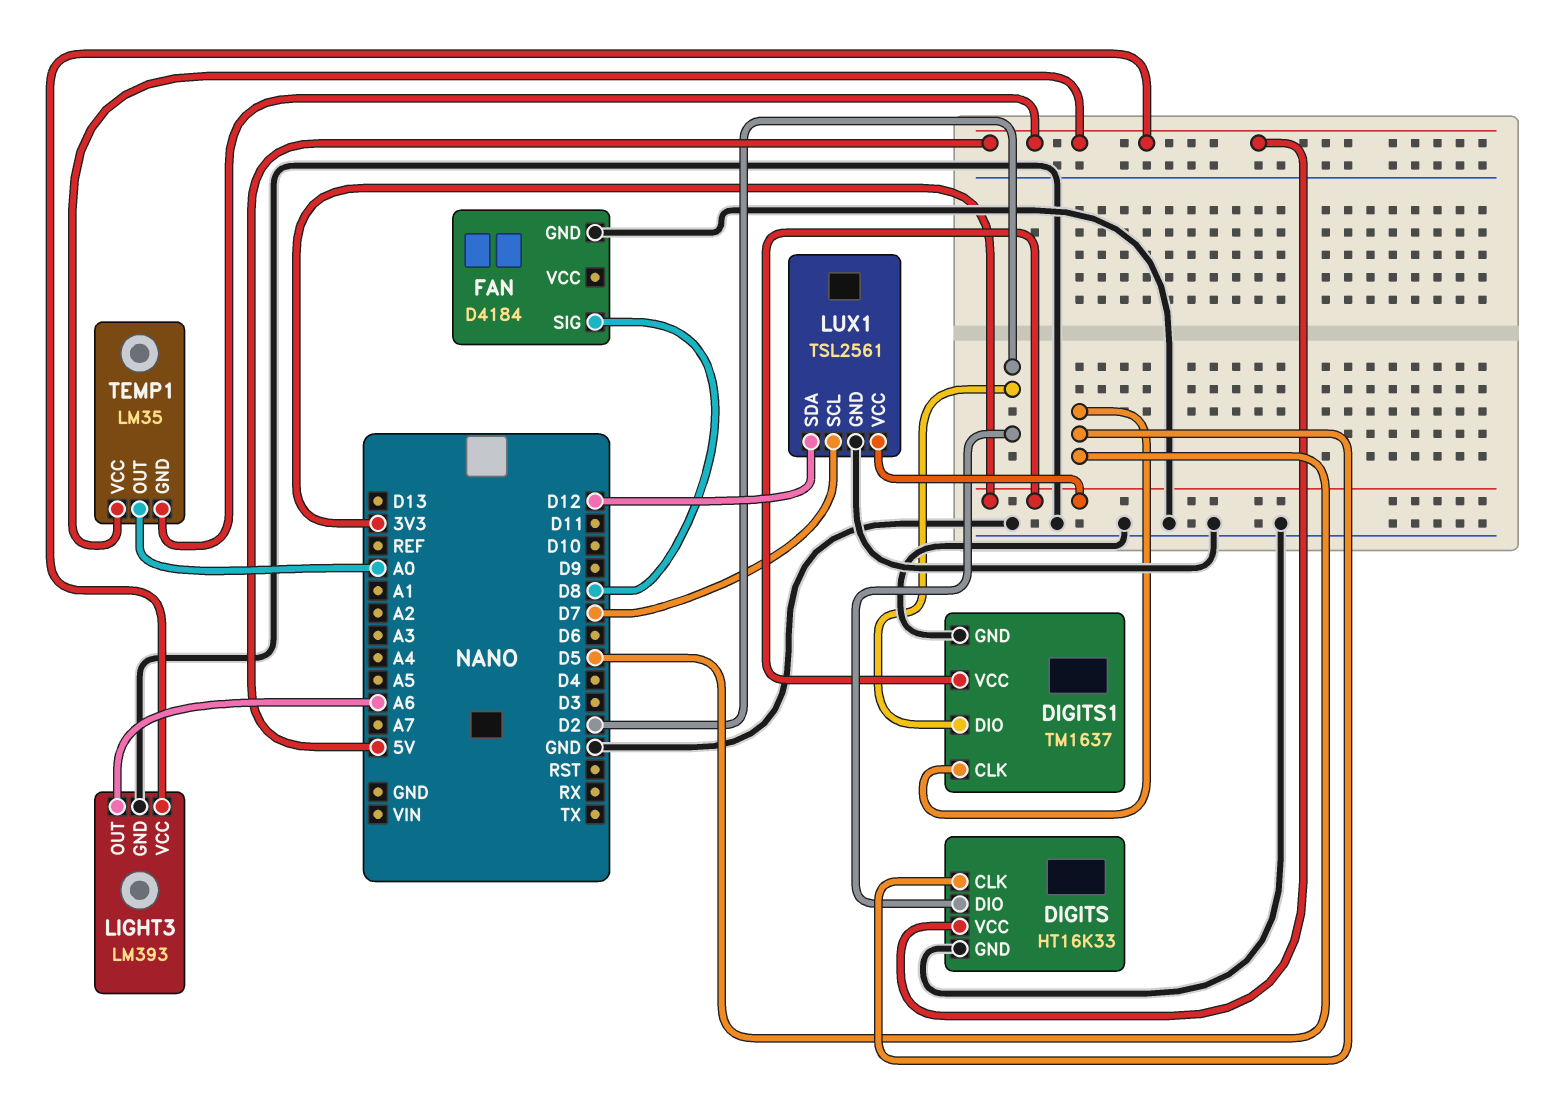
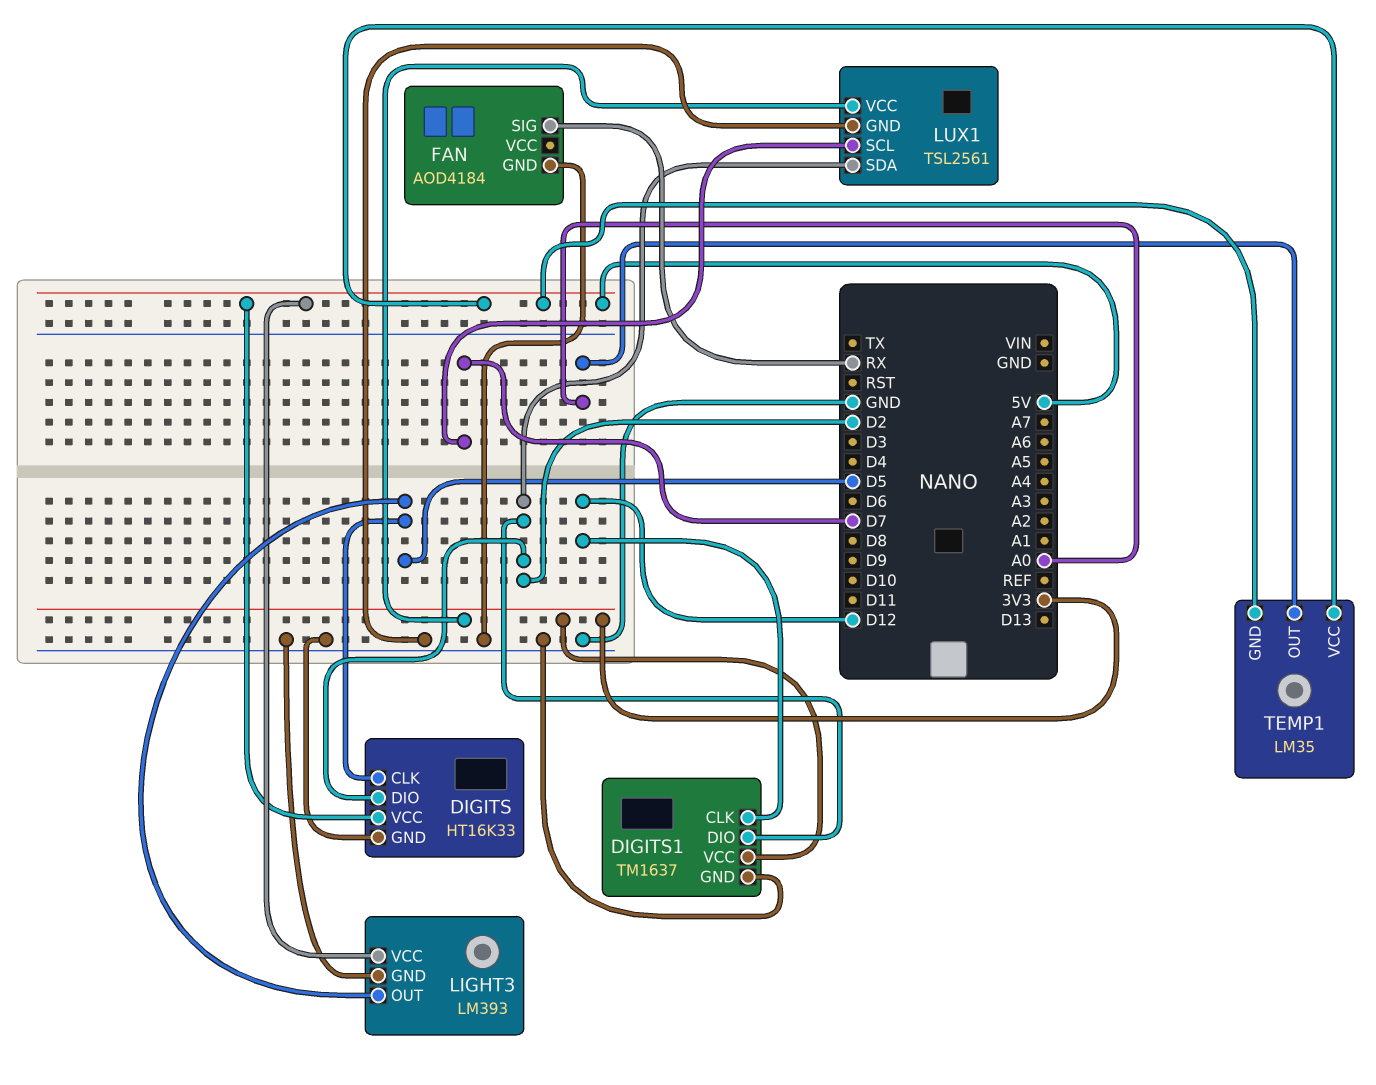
DIGITS1 pin CLK: D5 -> D12
FAN: D4184 -> AOD4184
FAN pin SIG: D8 -> RX
LIGHT3 pin OUT: A6 -> D5
LUX1 pin SDA: D12 -> D2

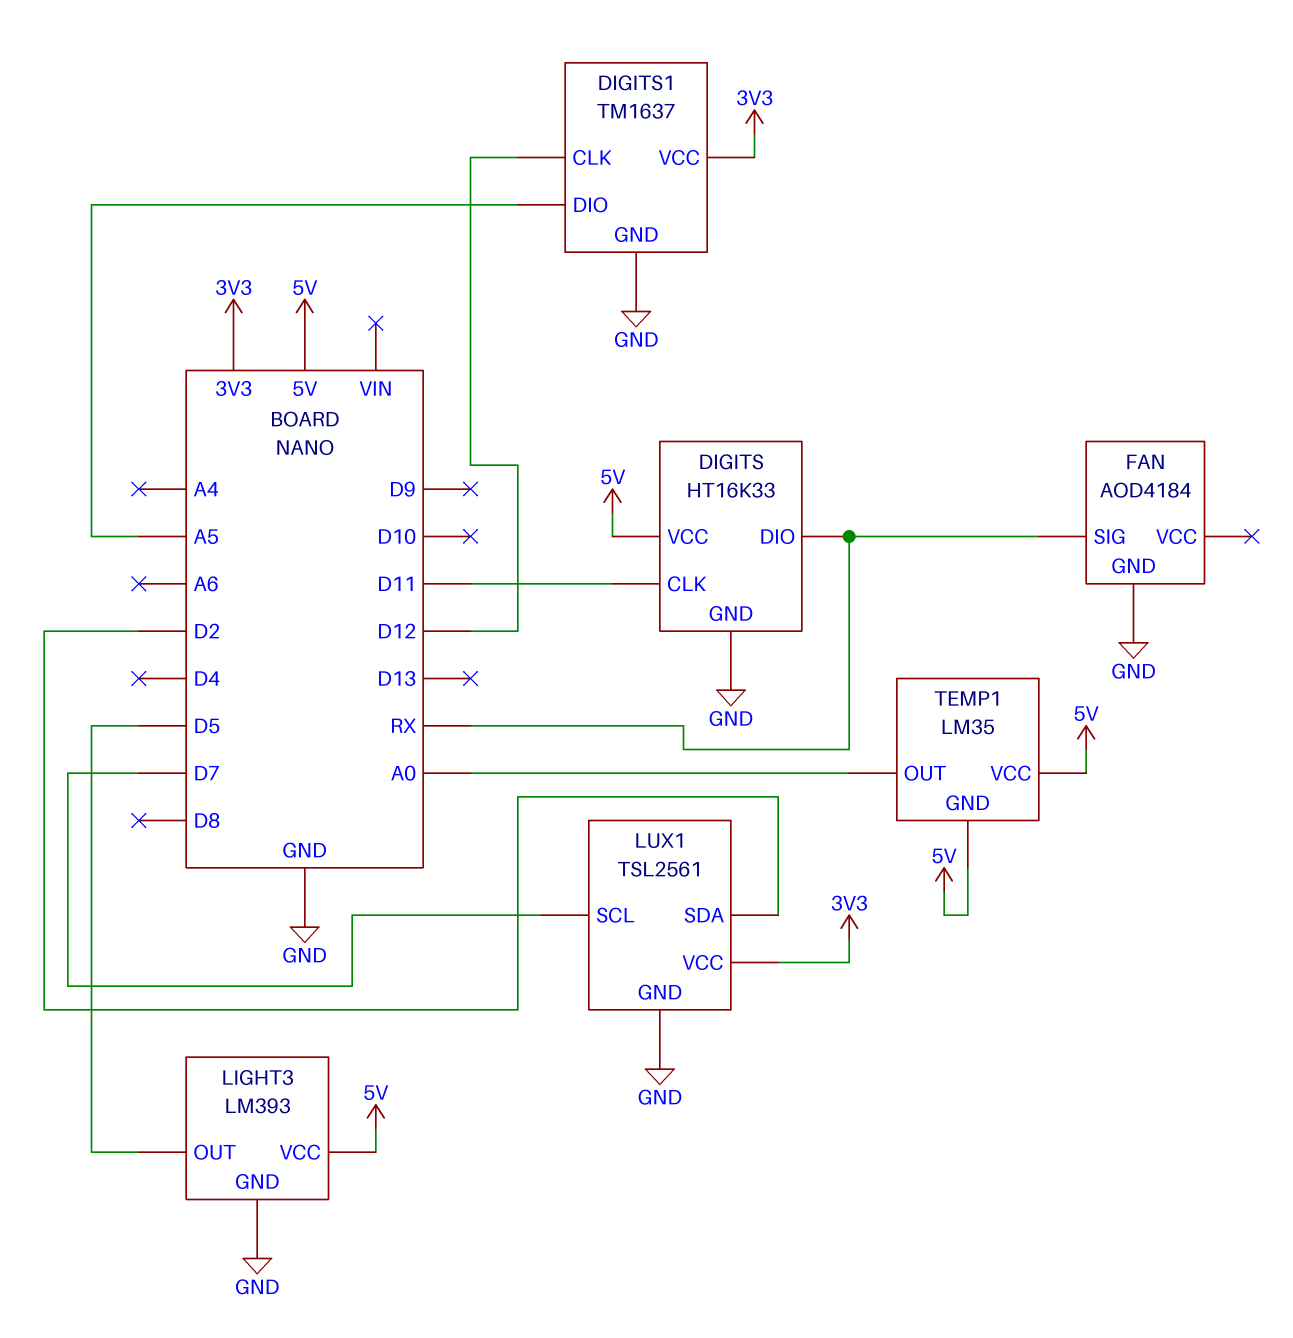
DIGITS pin CLK: D5 -> D11
DIGITS pin DIO: D2 -> RX
DIGITS1 pin DIO: D2 -> A5

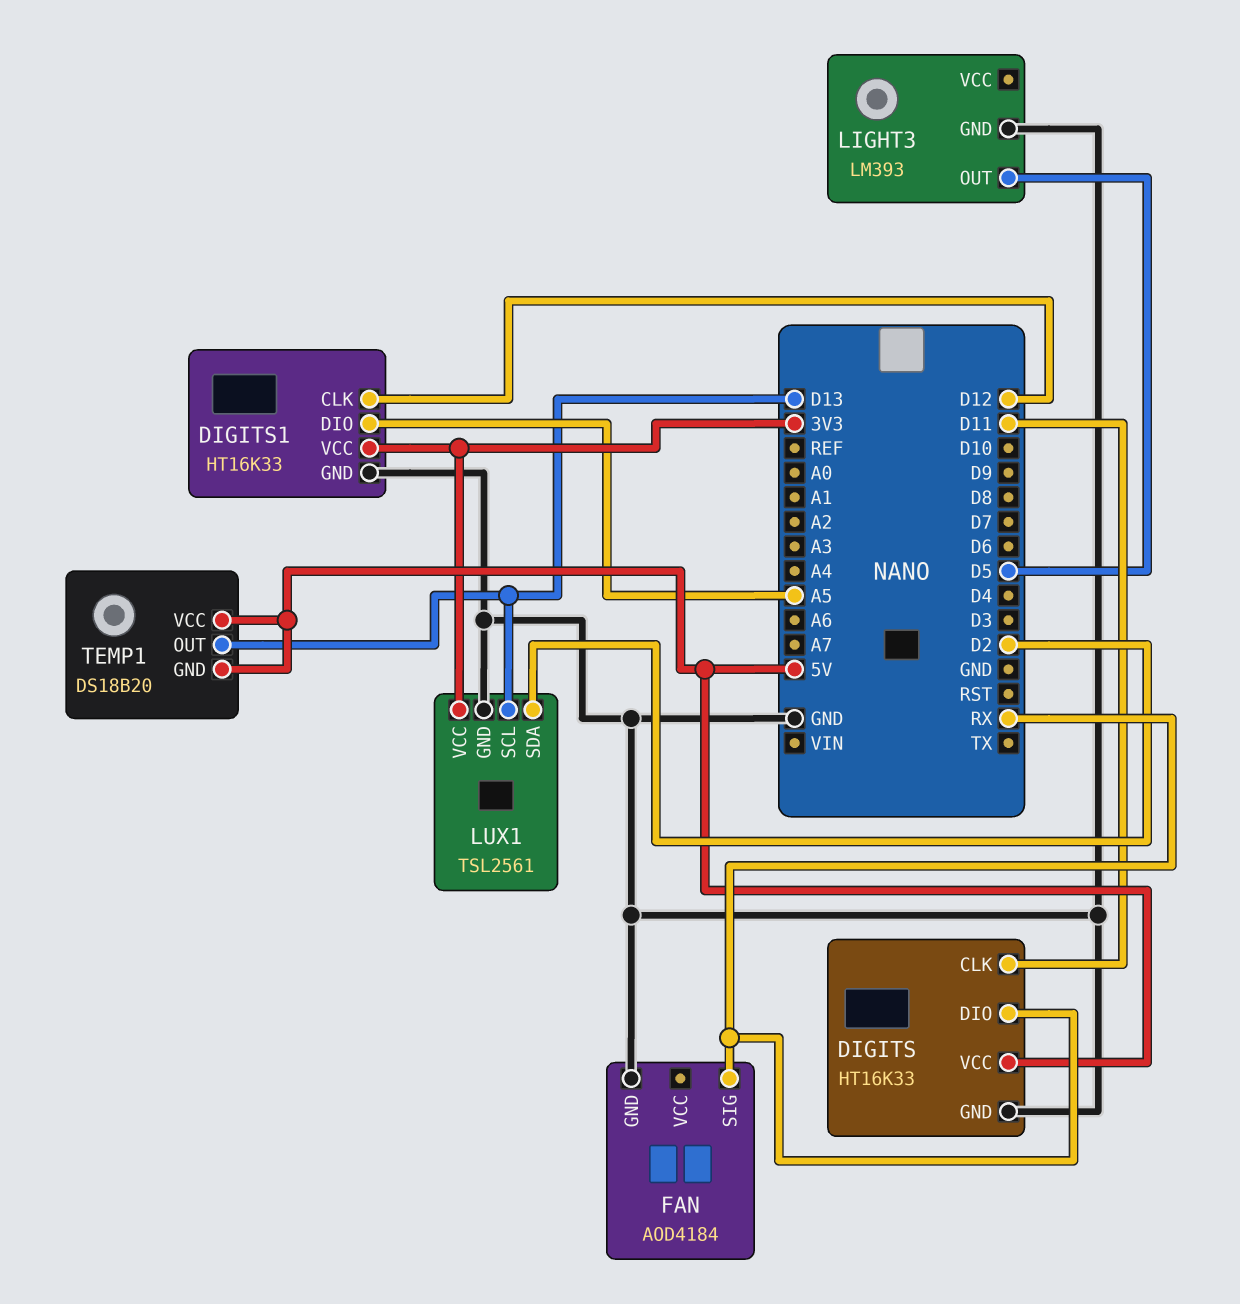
DIGITS1: TM1637 -> HT16K33
LIGHT3 pin VCC: 5V -> none
LUX1 pin SCL: D7 -> D13
TEMP1: LM35 -> DS18B20
TEMP1 pin OUT: A0 -> D13

